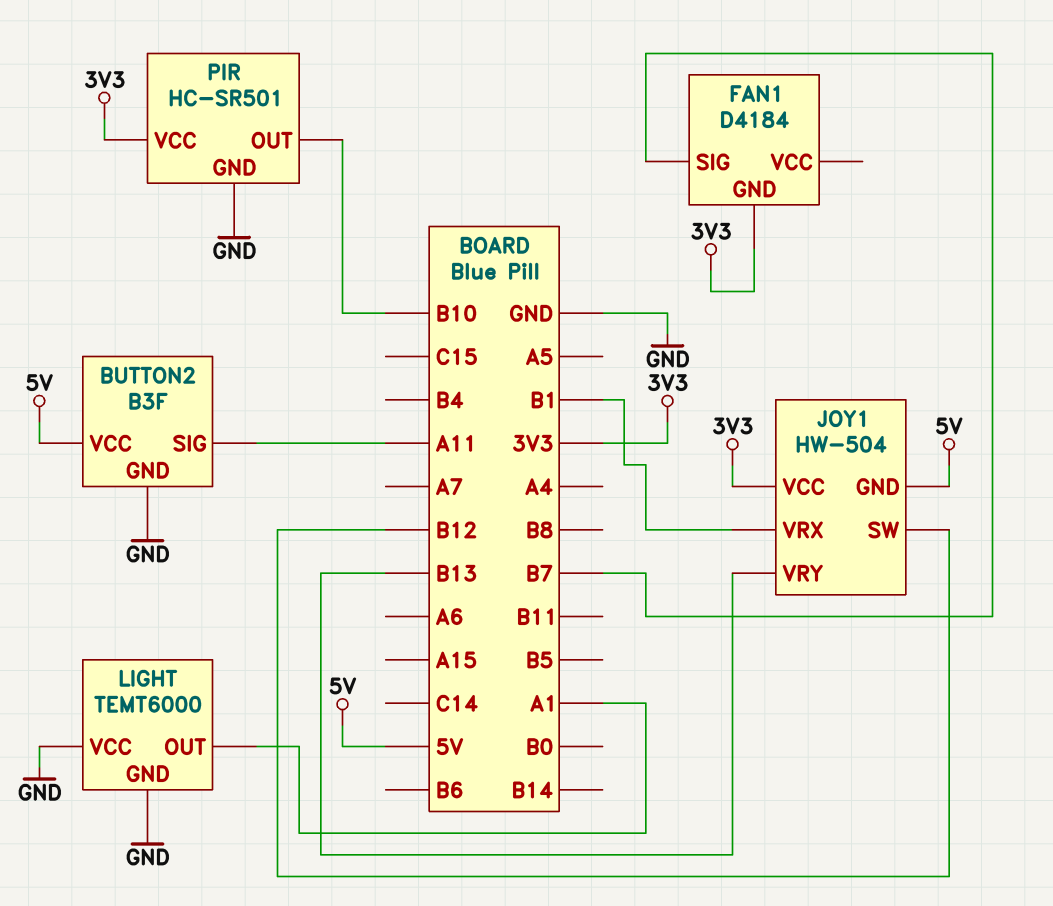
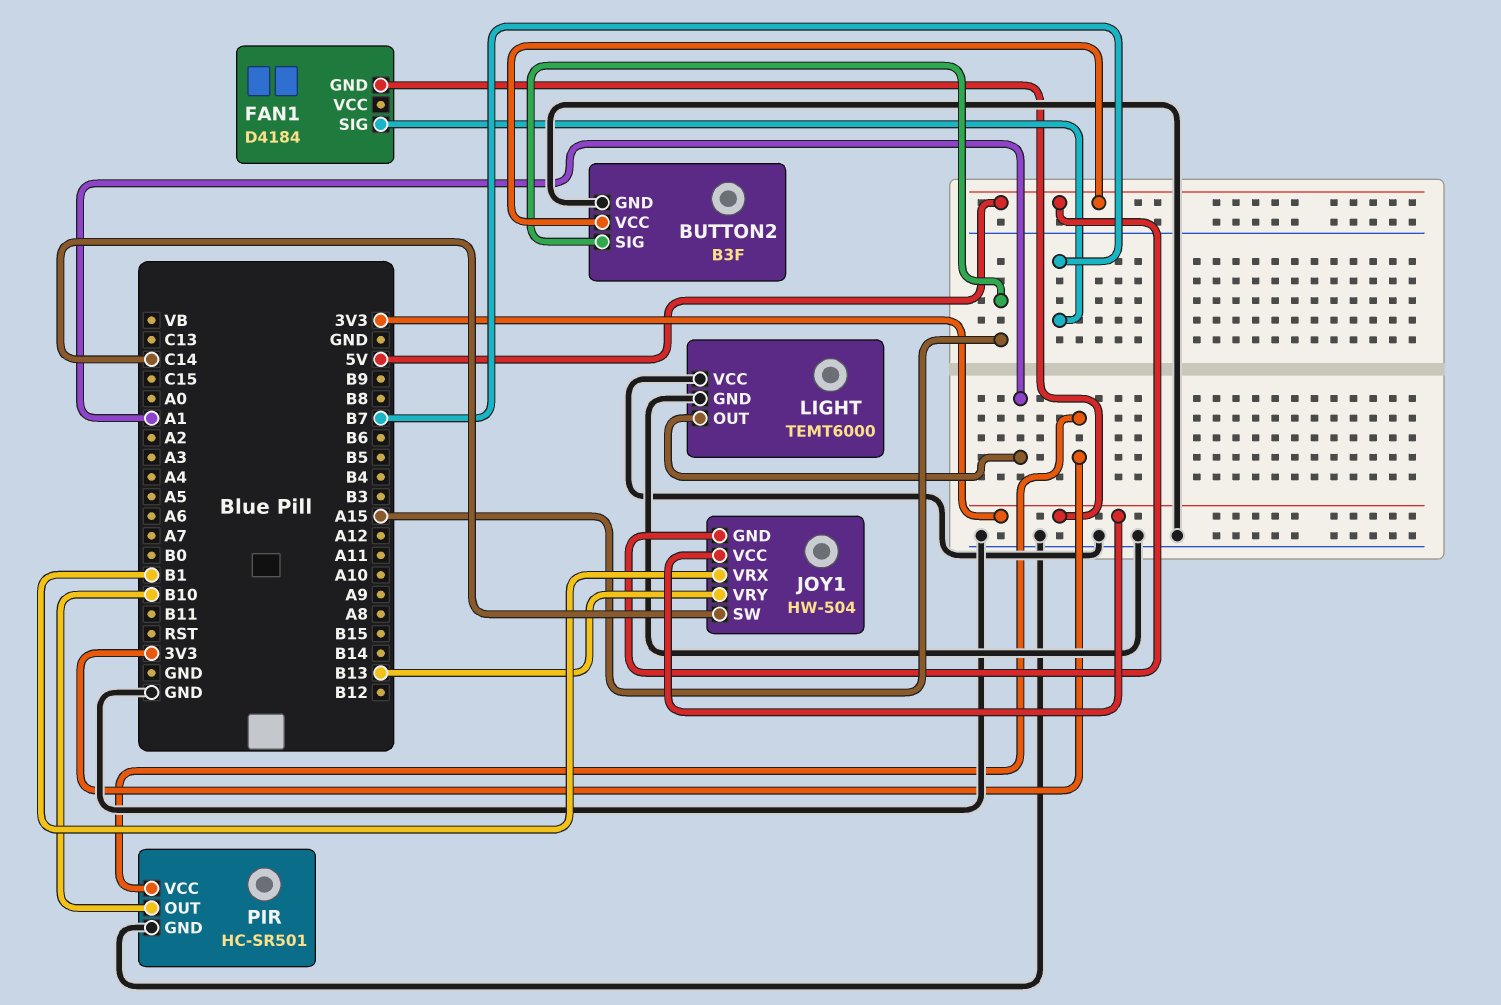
BUTTON2 pin SIG: A11 -> A15
JOY1 pin SW: B12 -> C14

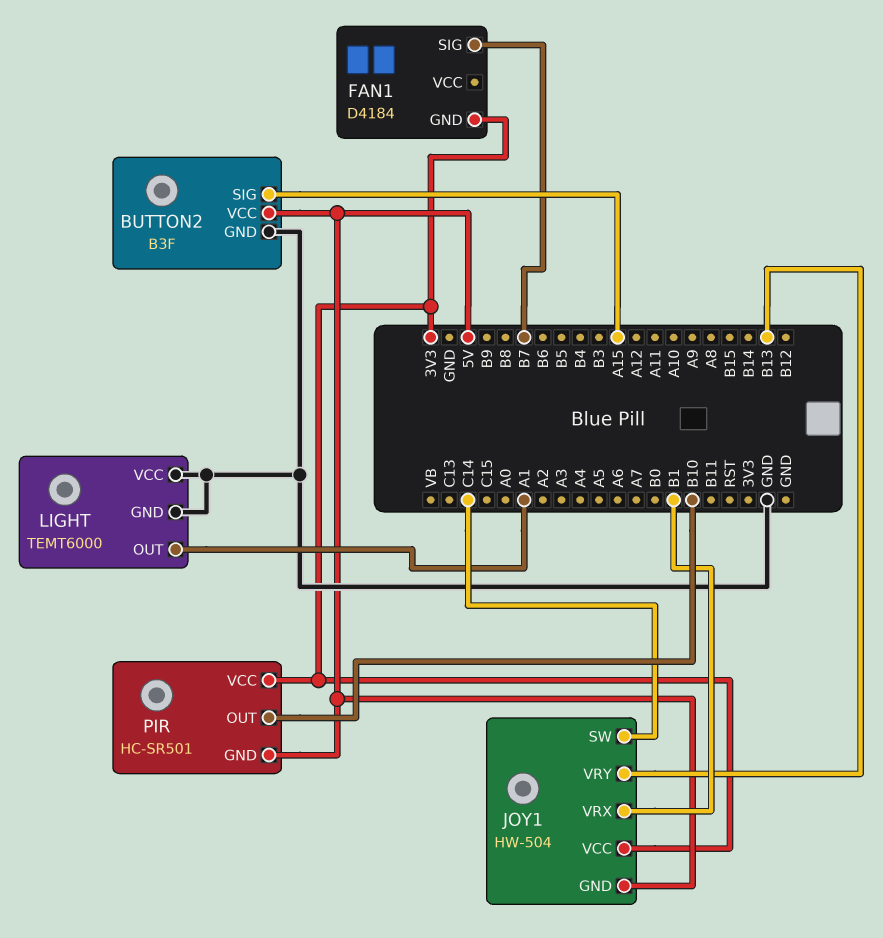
PIR pin GND: GND -> 5V

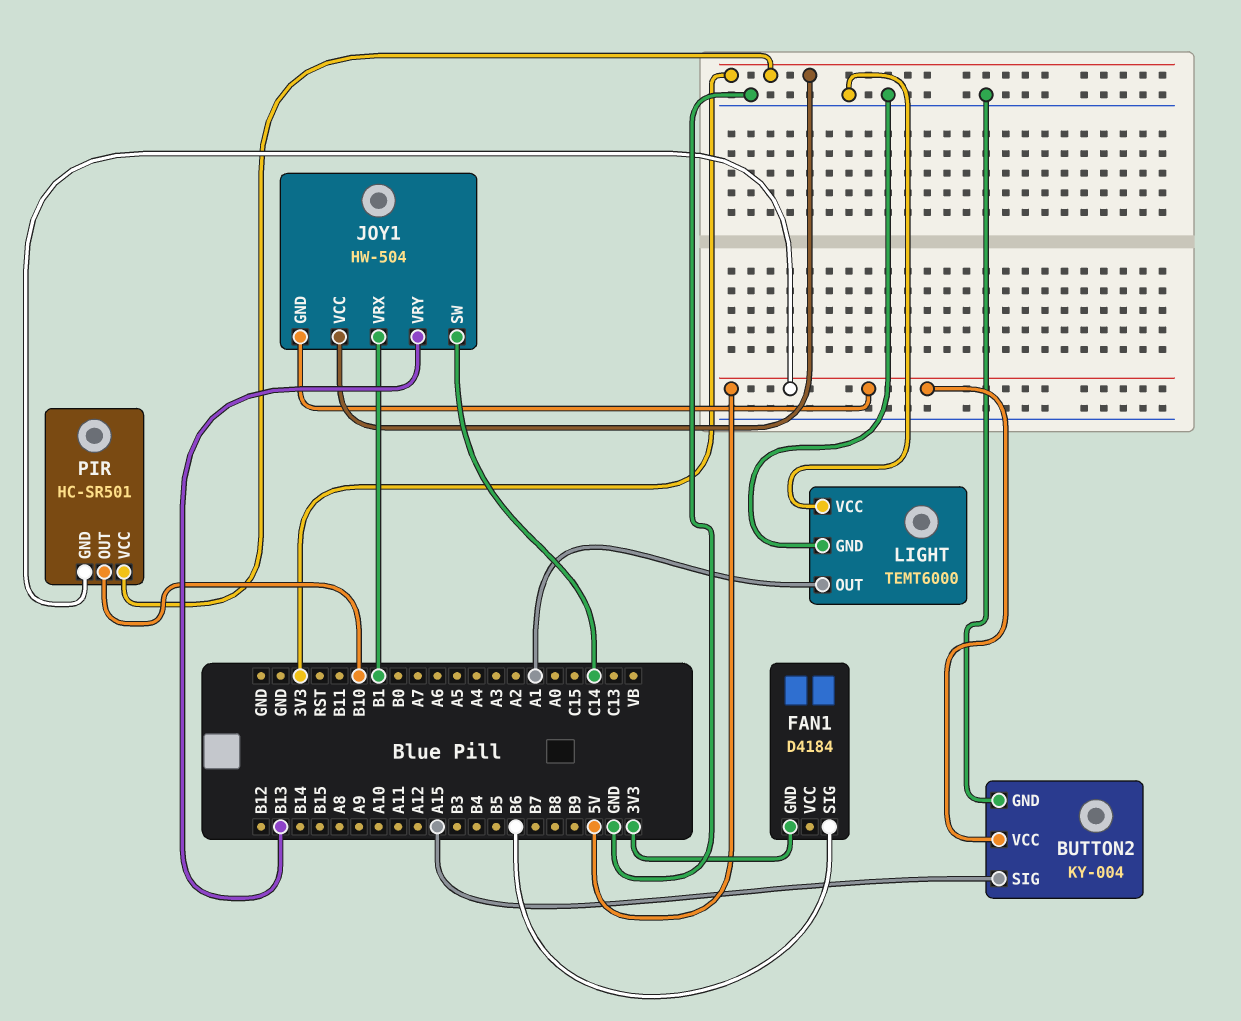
BUTTON2: B3F -> KY-004
FAN1 pin SIG: B7 -> B6

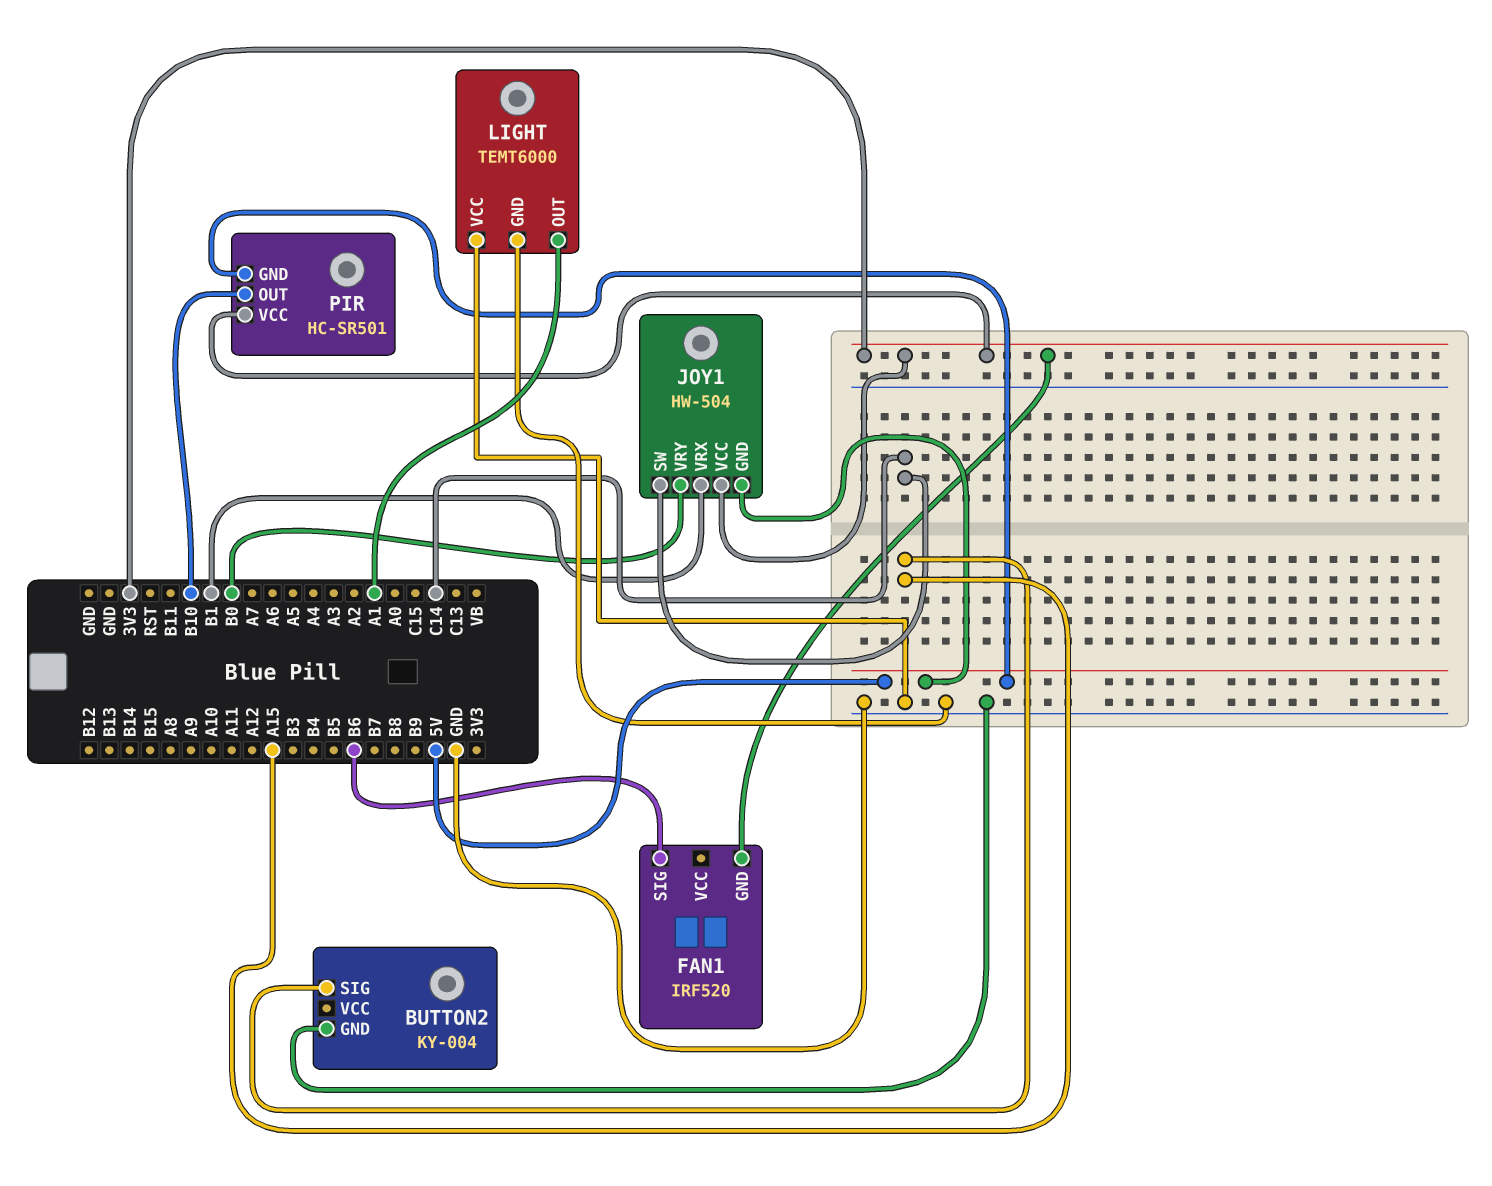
BUTTON2 pin VCC: 5V -> none
FAN1: D4184 -> IRF520
JOY1 pin VRY: B13 -> B0

